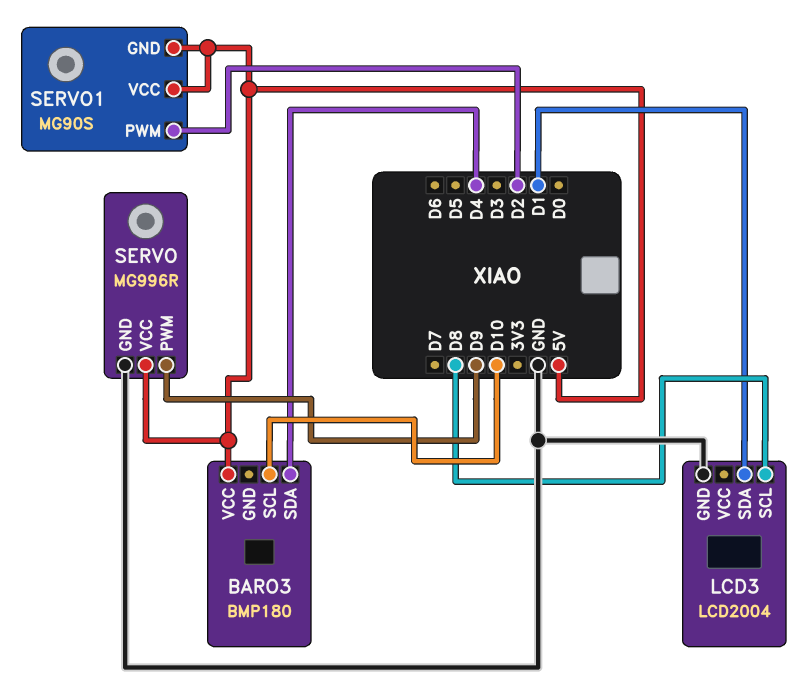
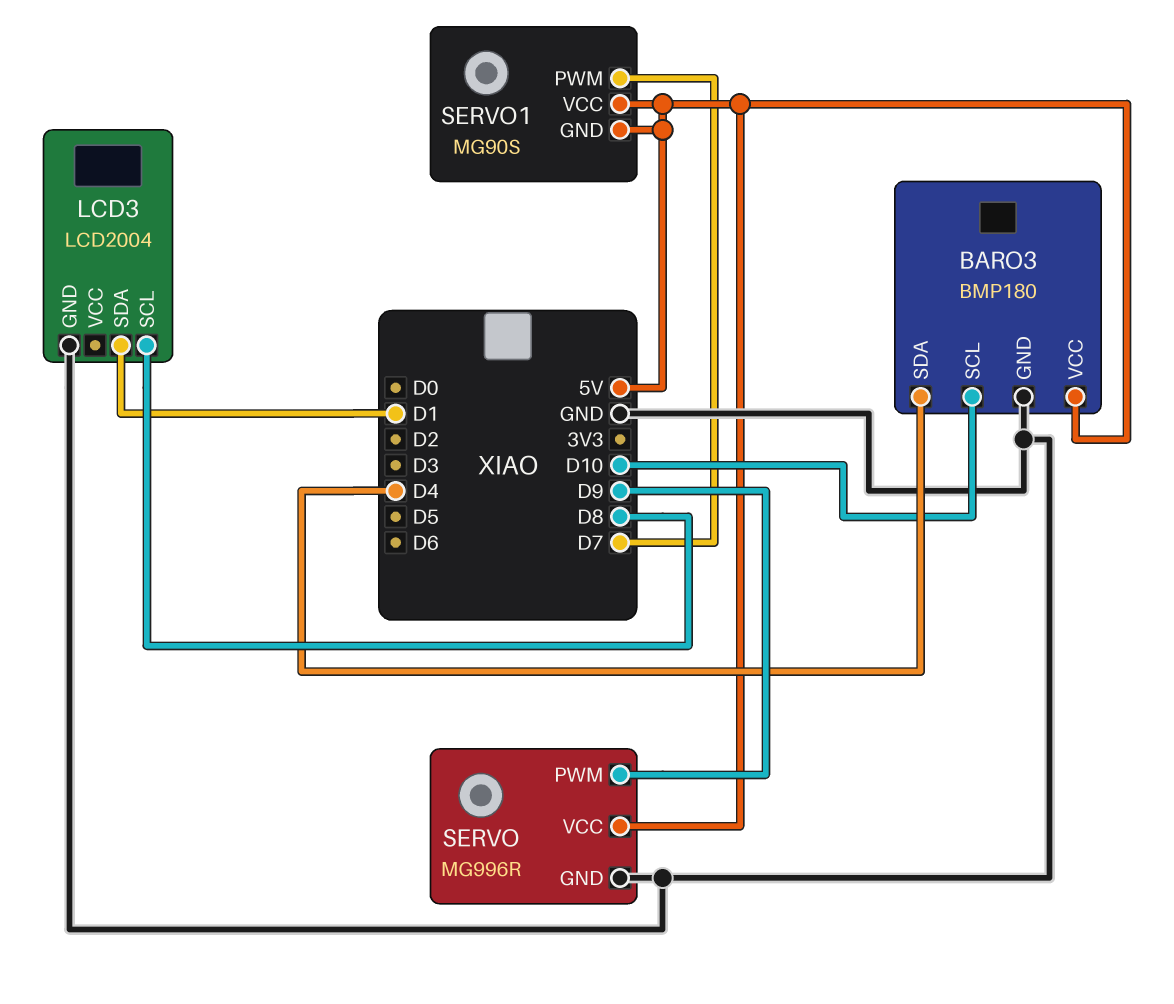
BARO3 pin GND: none -> GND
SERVO1 pin PWM: D2 -> D7

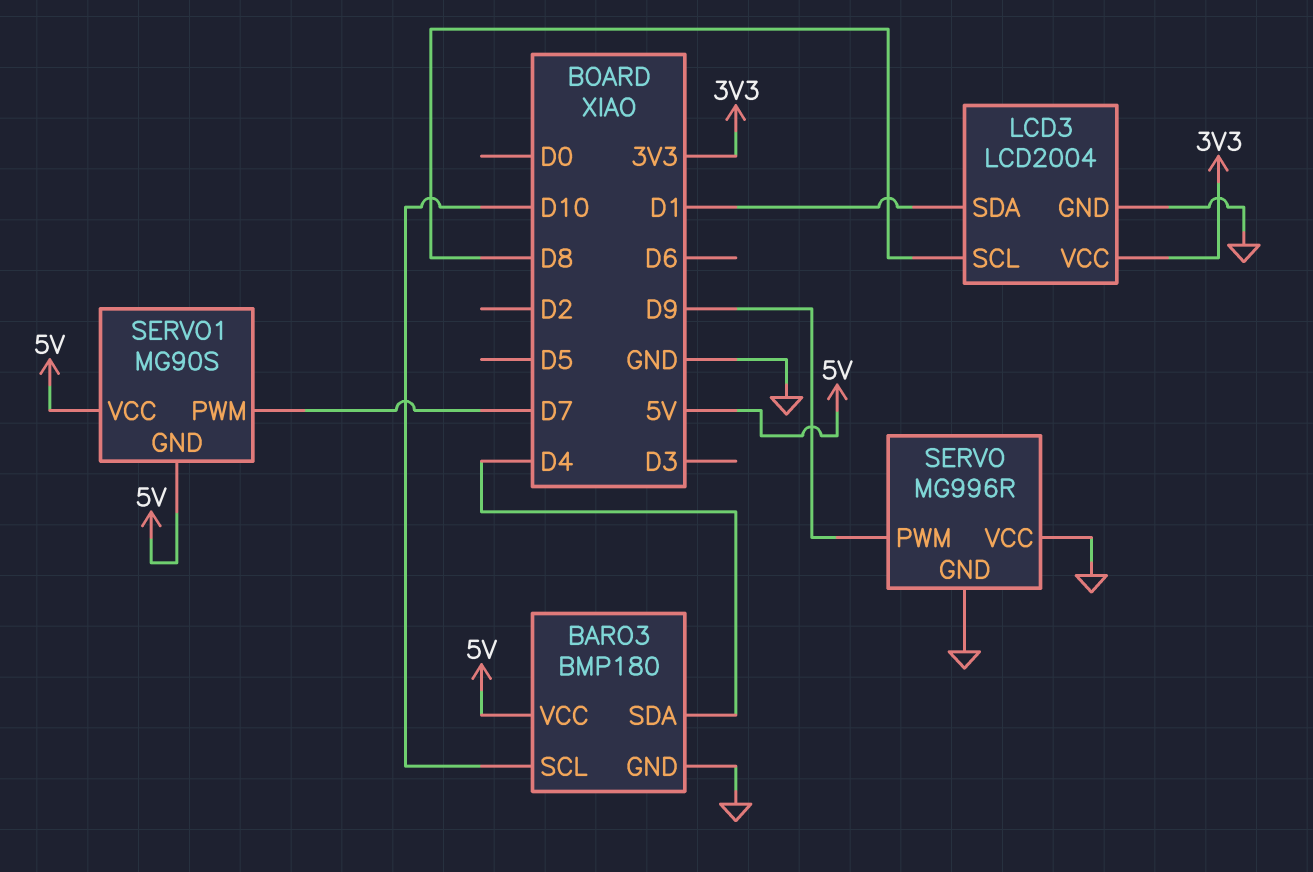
LCD3 pin VCC: none -> 3V3
SERVO pin VCC: 5V -> GND

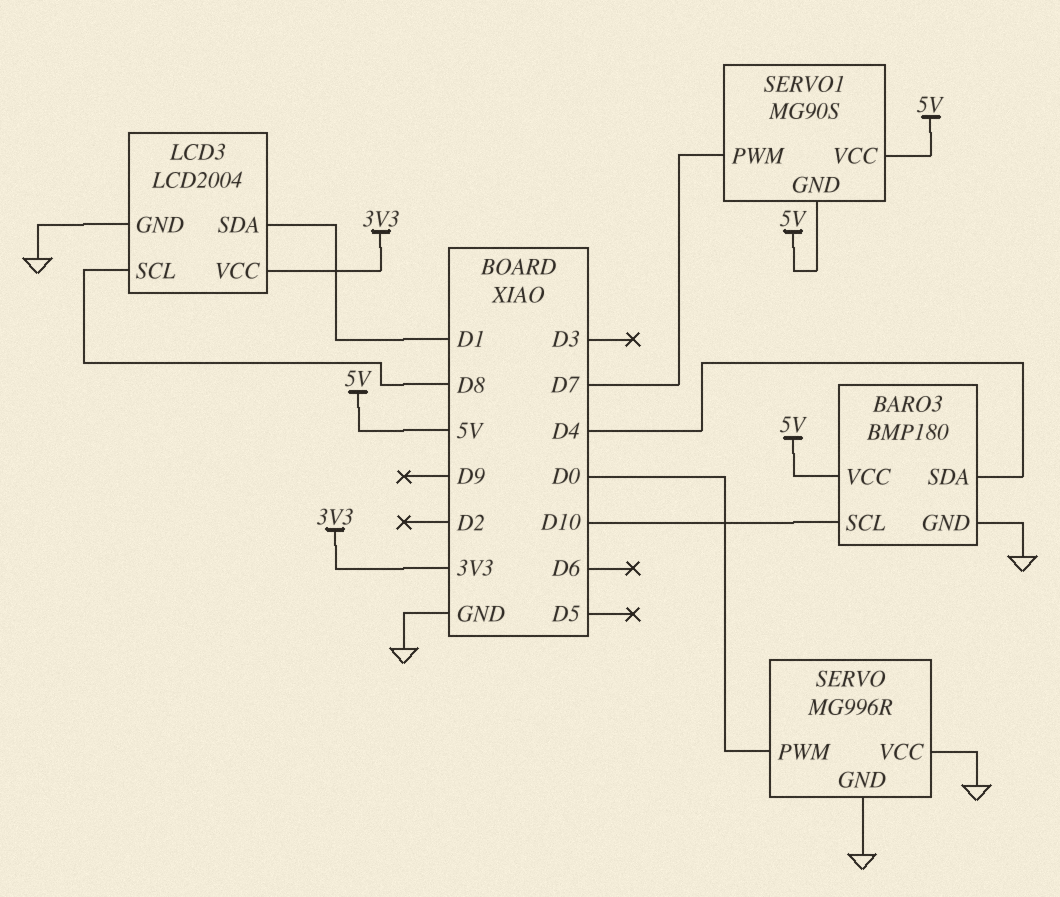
SERVO pin PWM: D9 -> D0

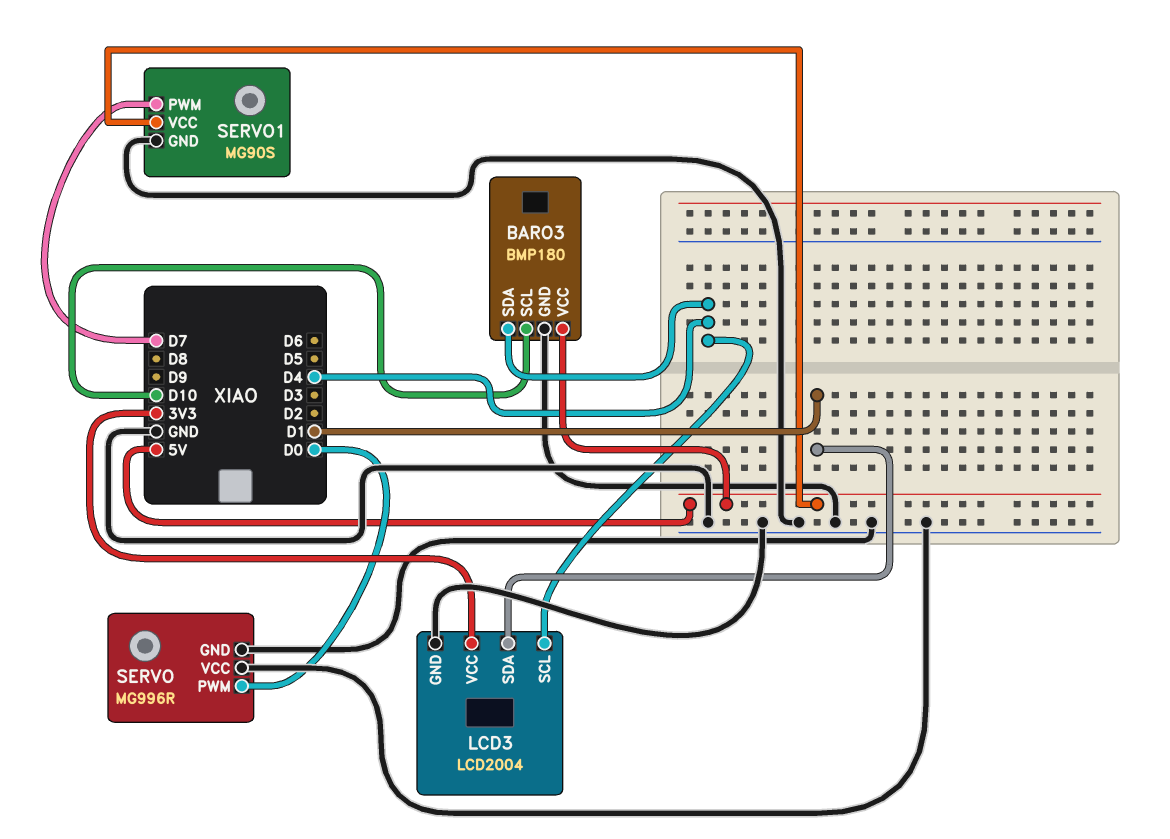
LCD3 pin SCL: D8 -> D4
SERVO1 pin GND: 5V -> GND

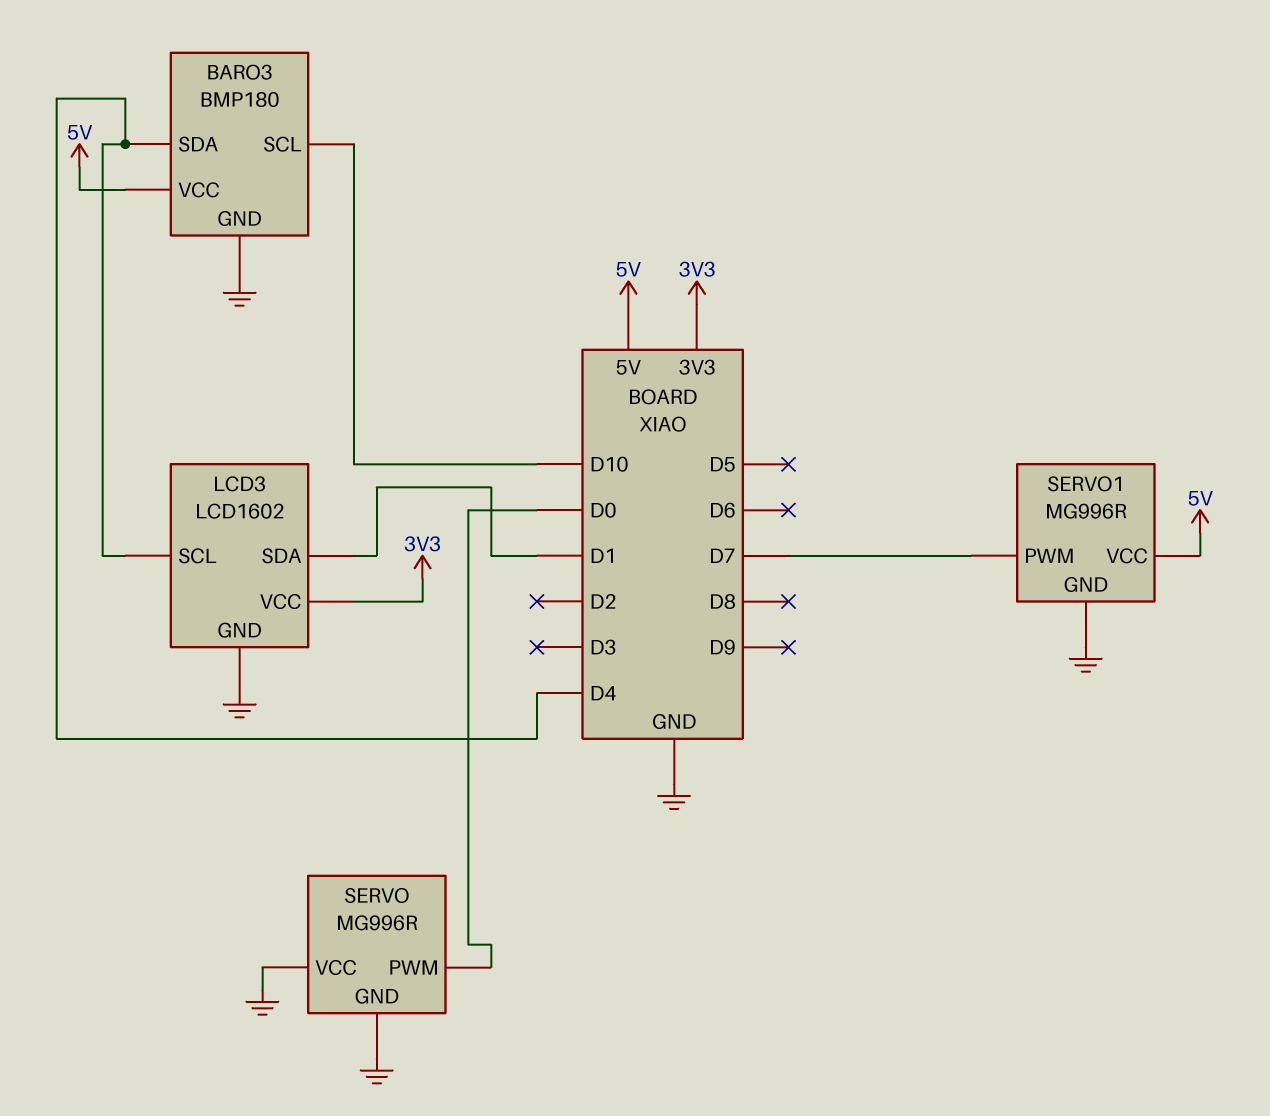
LCD3: LCD2004 -> LCD1602
SERVO1: MG90S -> MG996R

